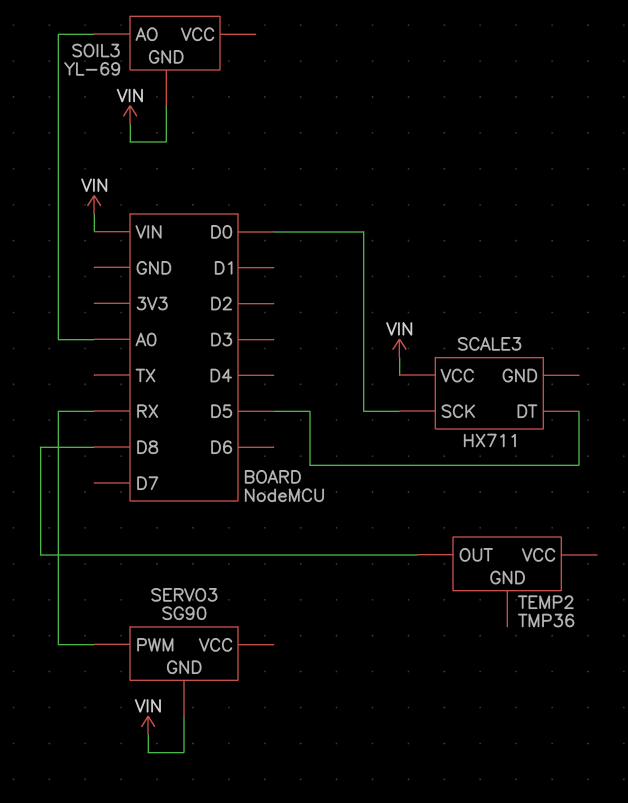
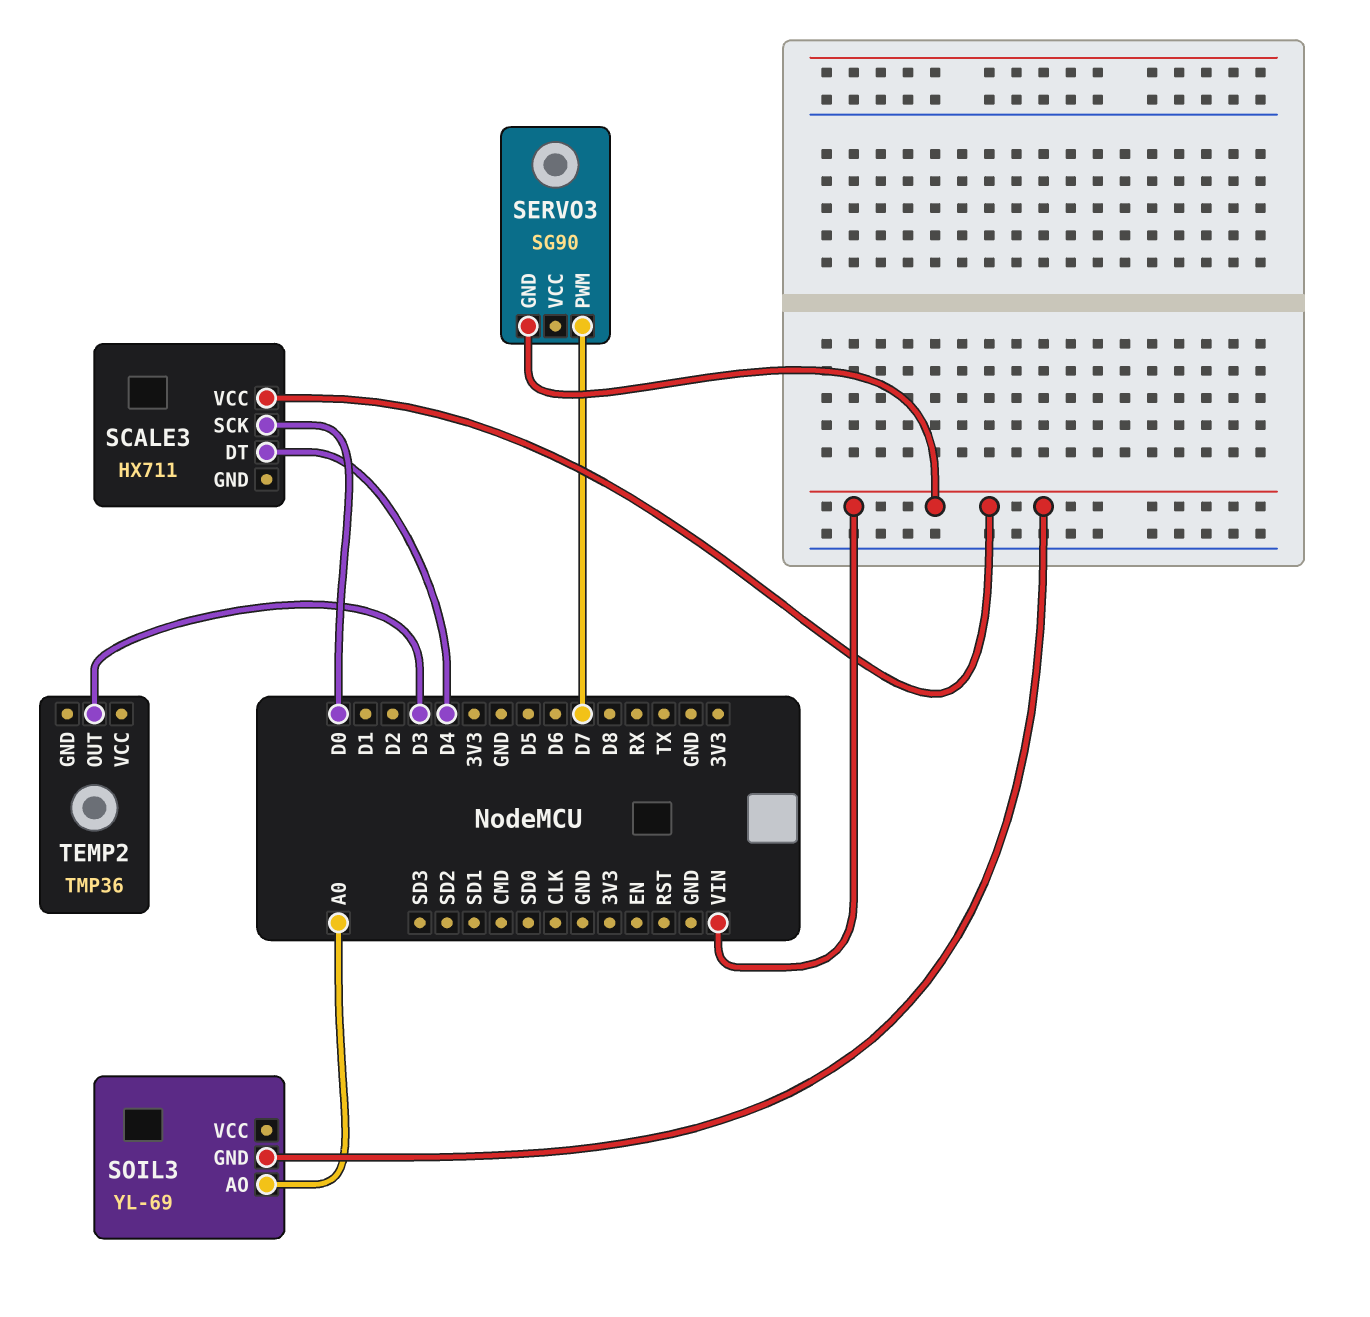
SCALE3 pin DT: D5 -> D4
SERVO3 pin PWM: RX -> D7
TEMP2 pin OUT: D8 -> D3

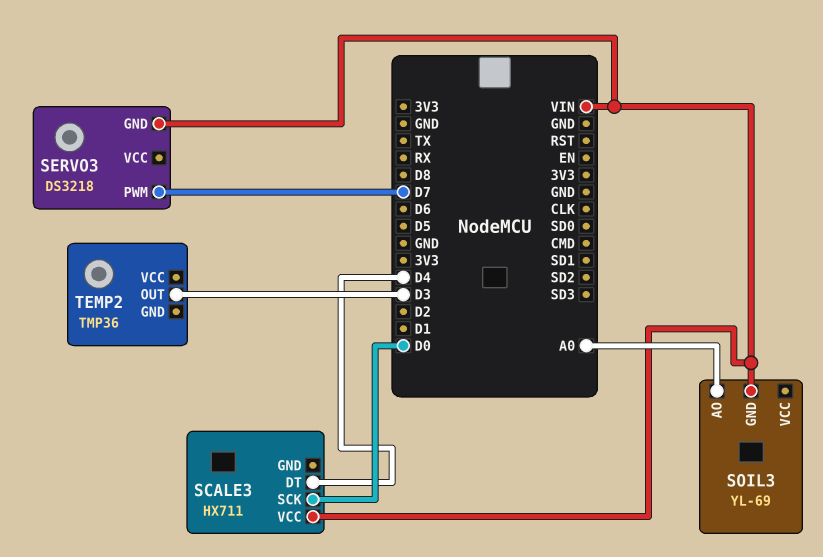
SERVO3: SG90 -> DS3218

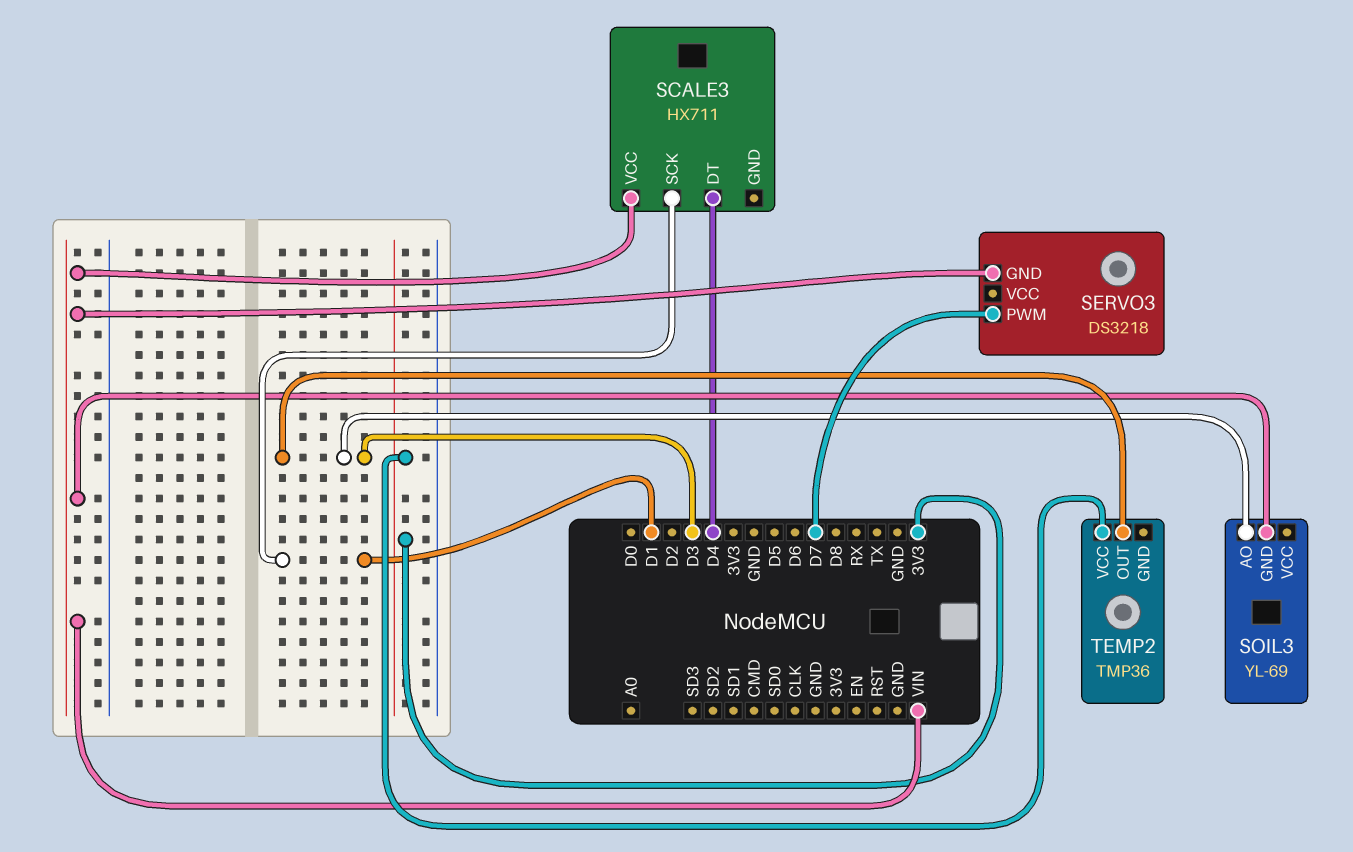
SCALE3 pin SCK: D0 -> D1
SOIL3 pin AO: A0 -> D3
TEMP2 pin VCC: none -> 3V3

